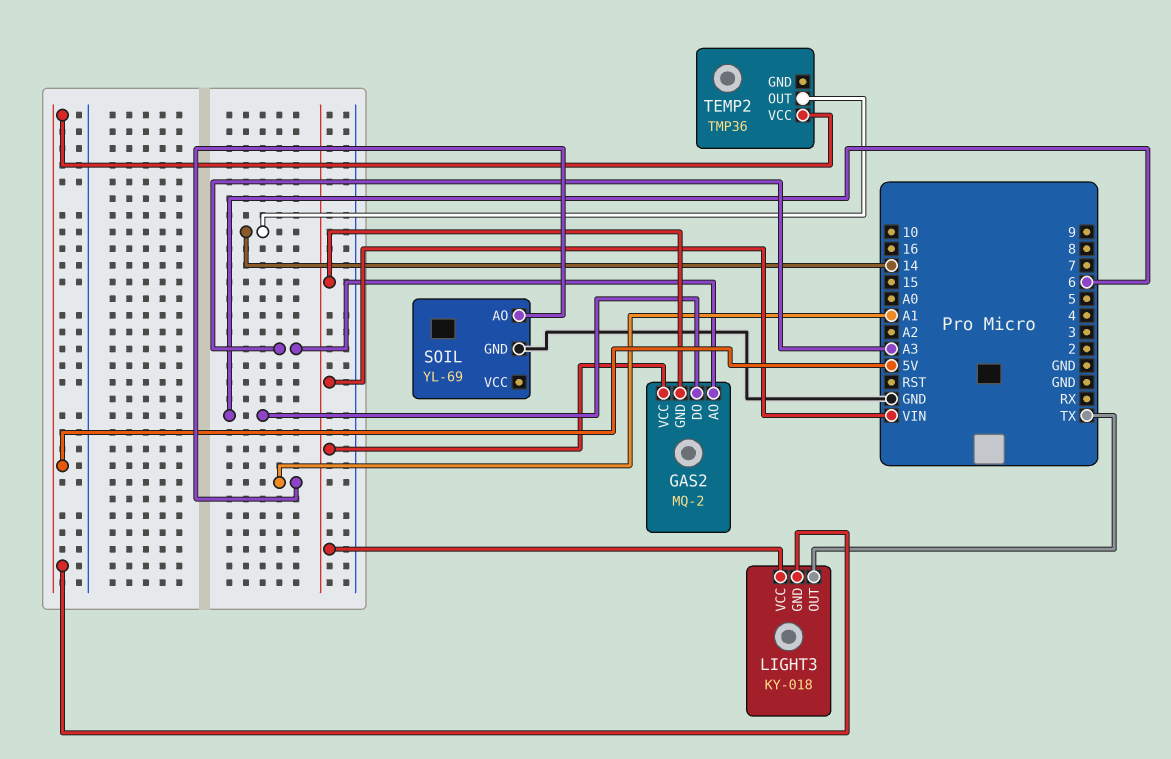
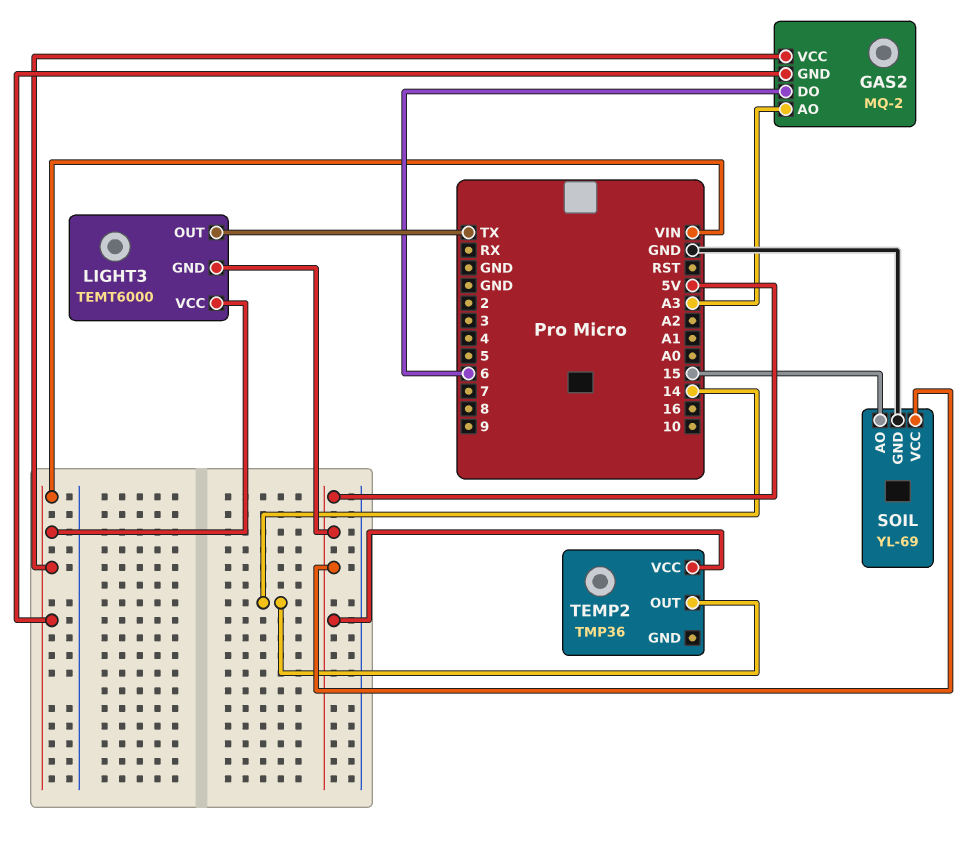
LIGHT3: KY-018 -> TEMT6000
SOIL pin AO: A1 -> 15
SOIL pin VCC: none -> 5V

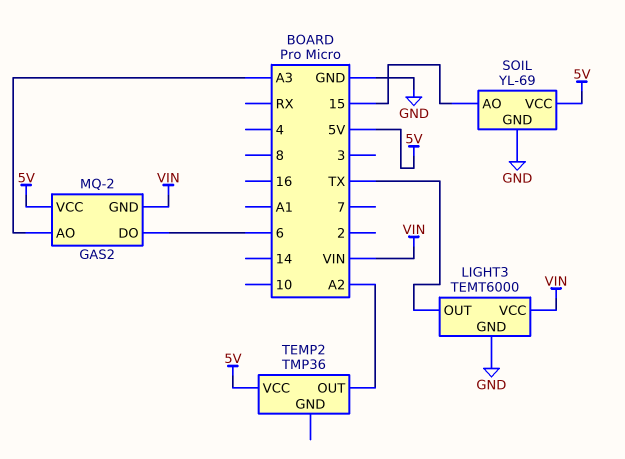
GAS2 pin VCC: VIN -> 5V
LIGHT3 pin GND: 5V -> GND
TEMP2 pin OUT: 14 -> A2

